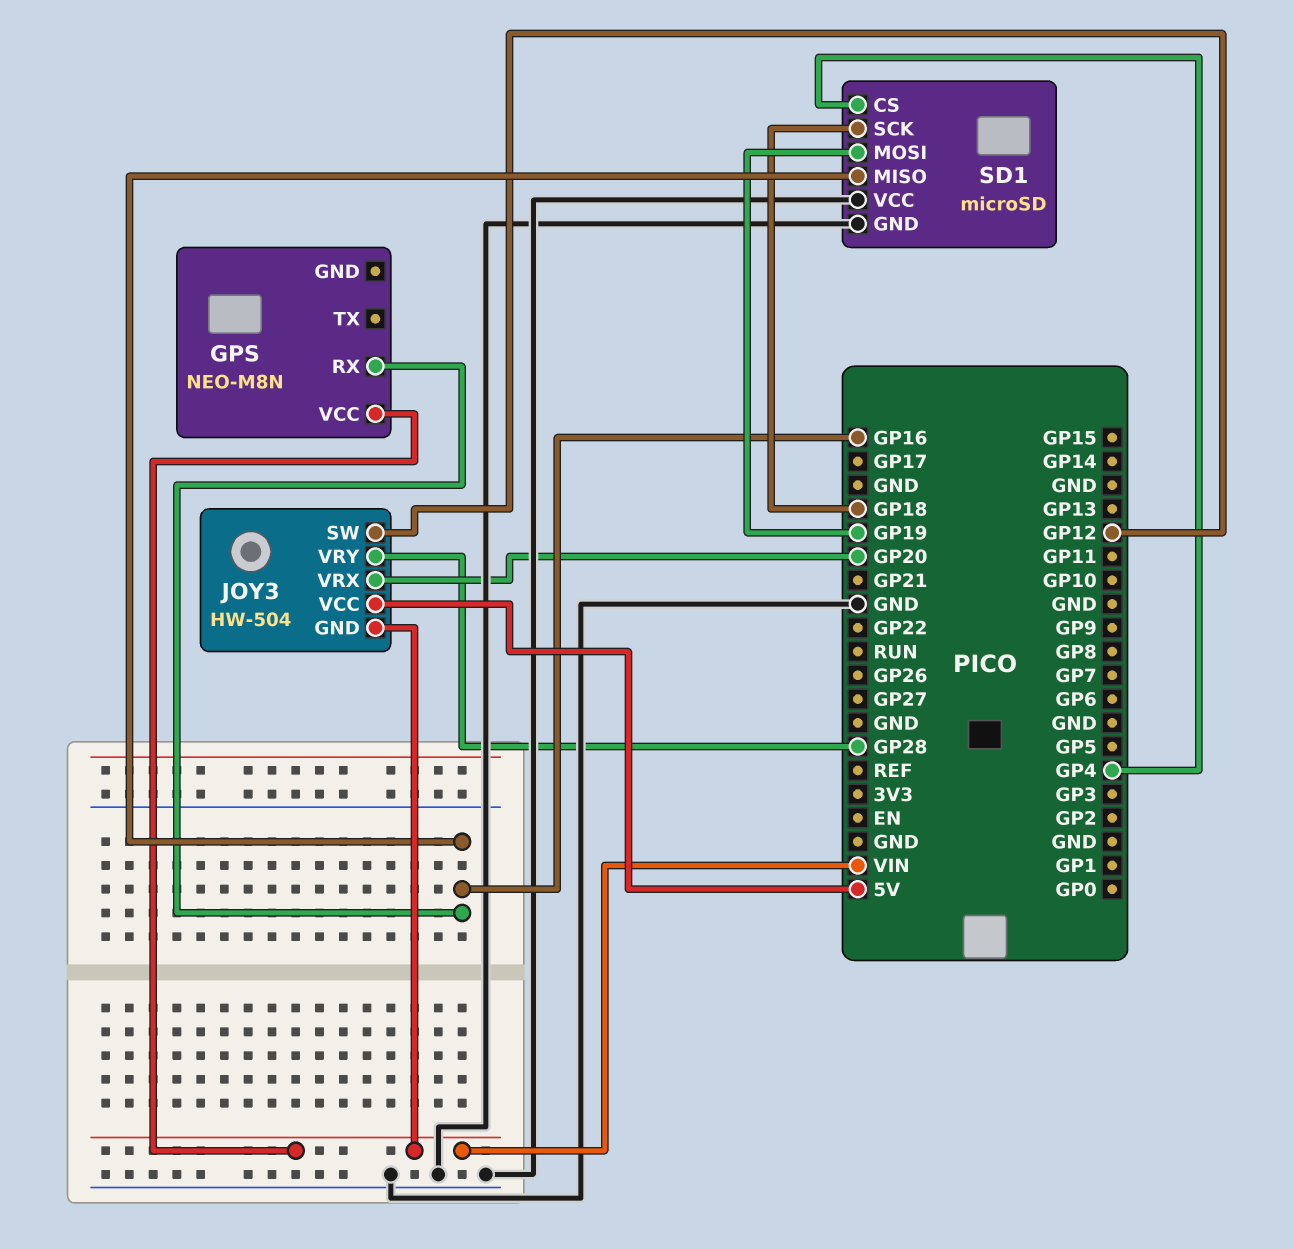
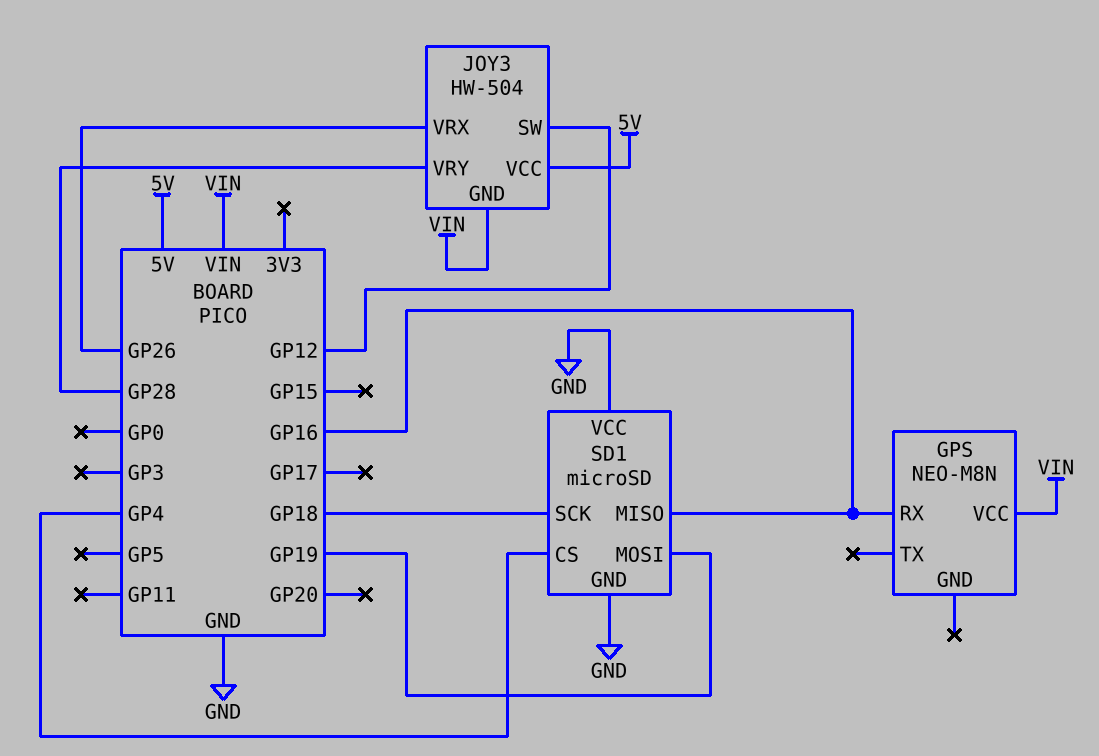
JOY3 pin VRX: GP20 -> GP26

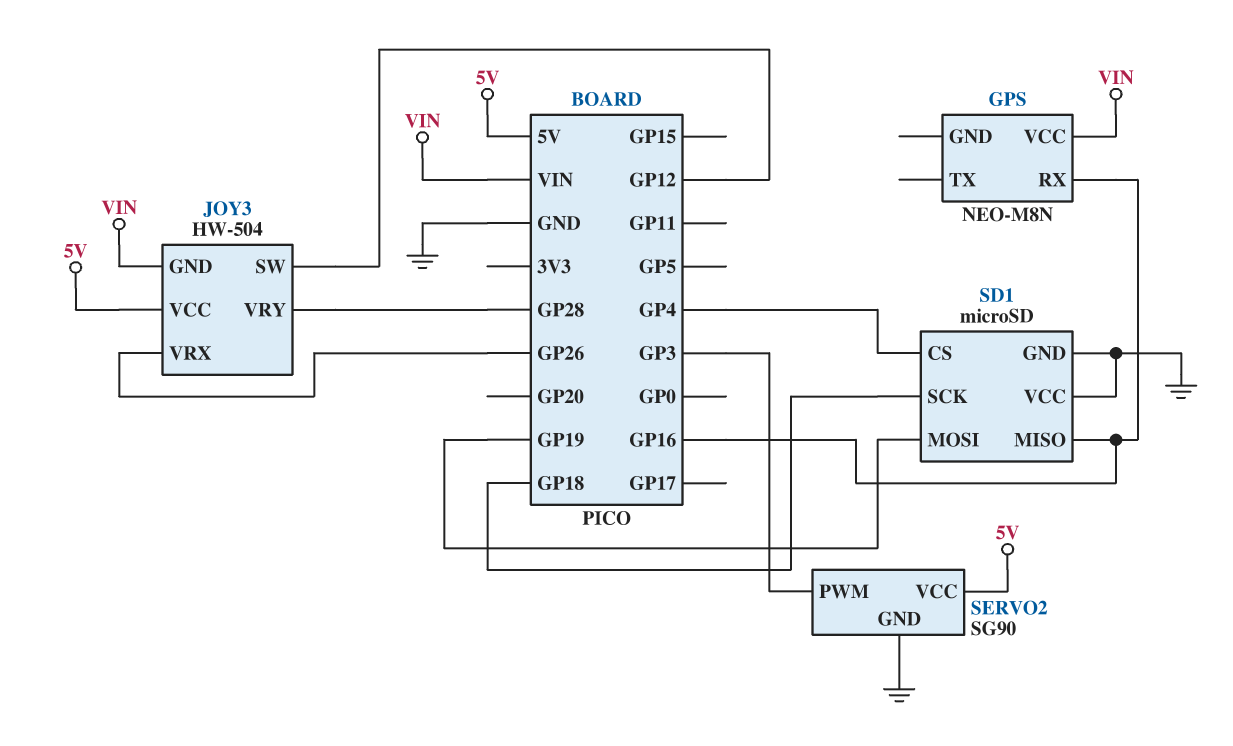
SERVO2: none -> SG90
SERVO2 pin GND: none -> GND
SERVO2 pin PWM: none -> GP3
SERVO2 pin VCC: none -> 5V

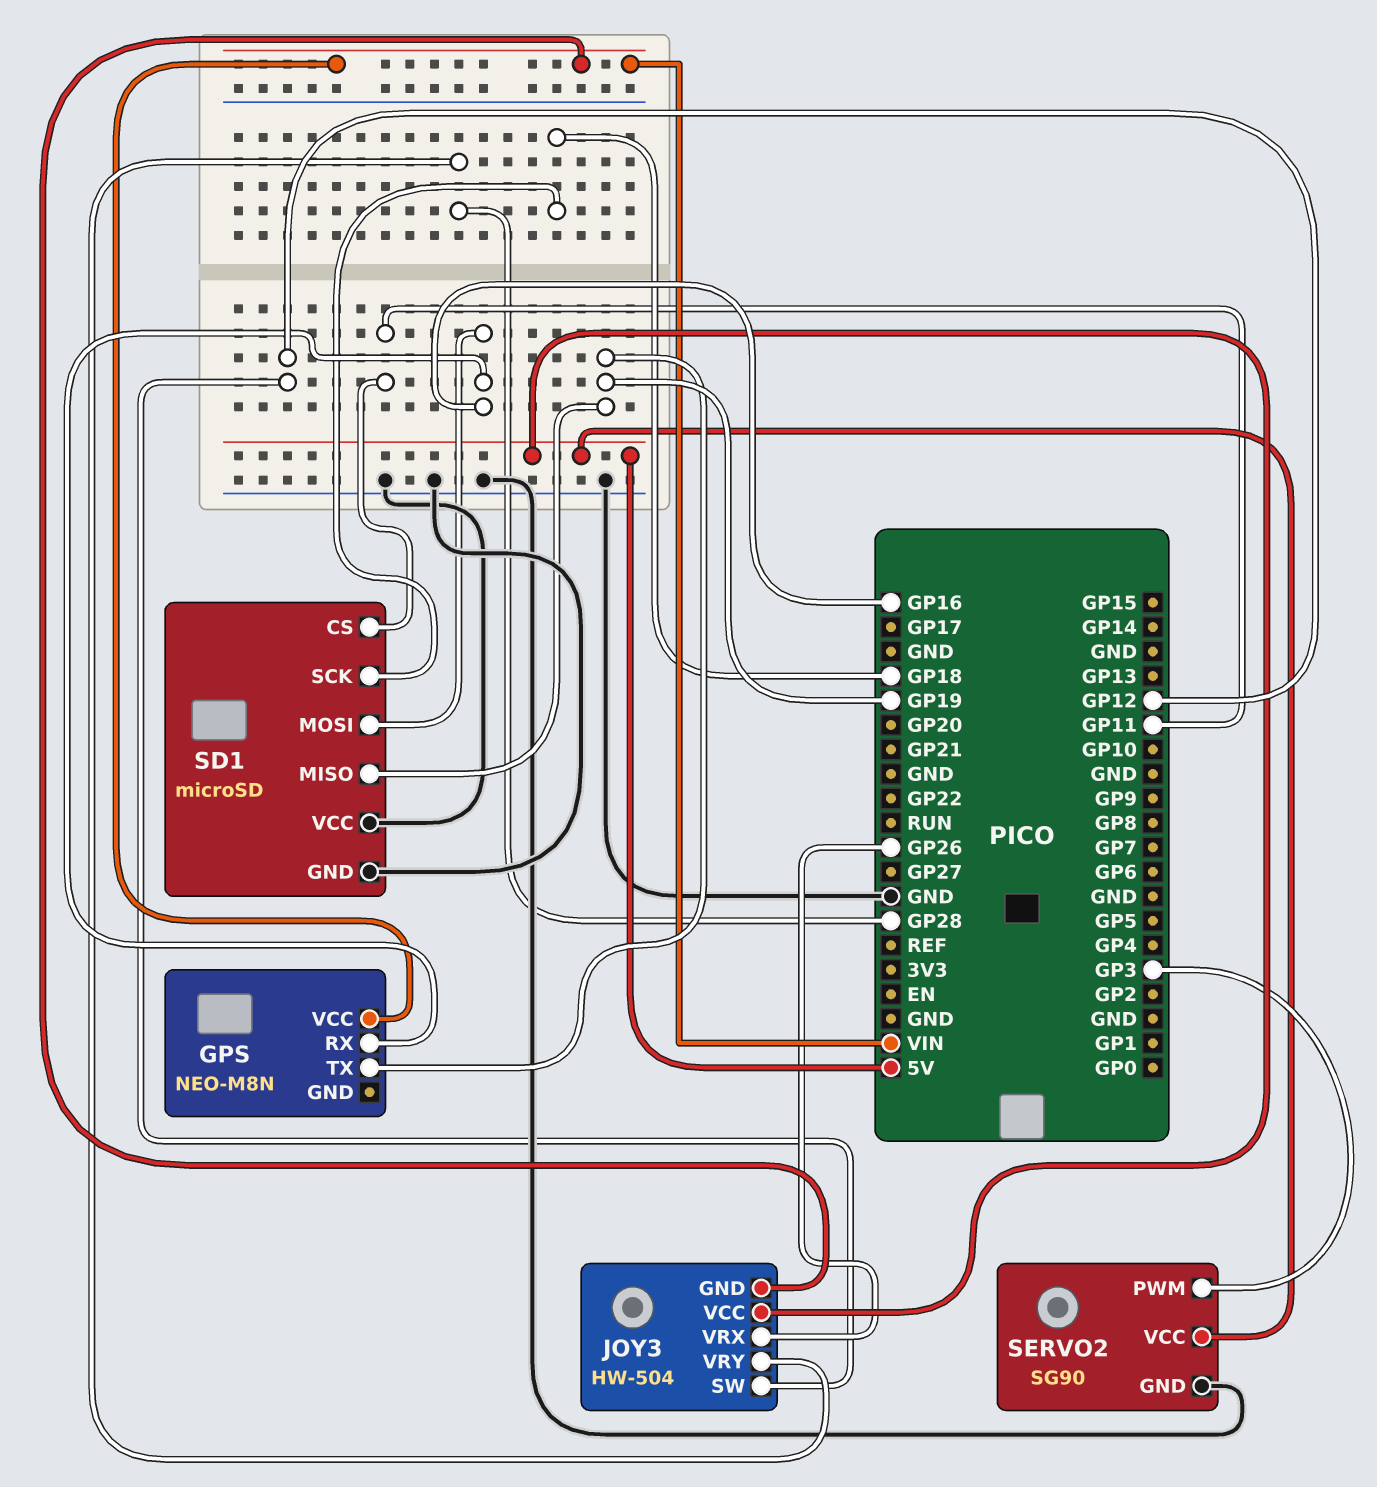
GPS pin TX: none -> GP19
SD1 pin CS: GP4 -> GP11
SD1 pin MISO: GP16 -> GP19
SD1 pin MOSI: GP19 -> GP16

